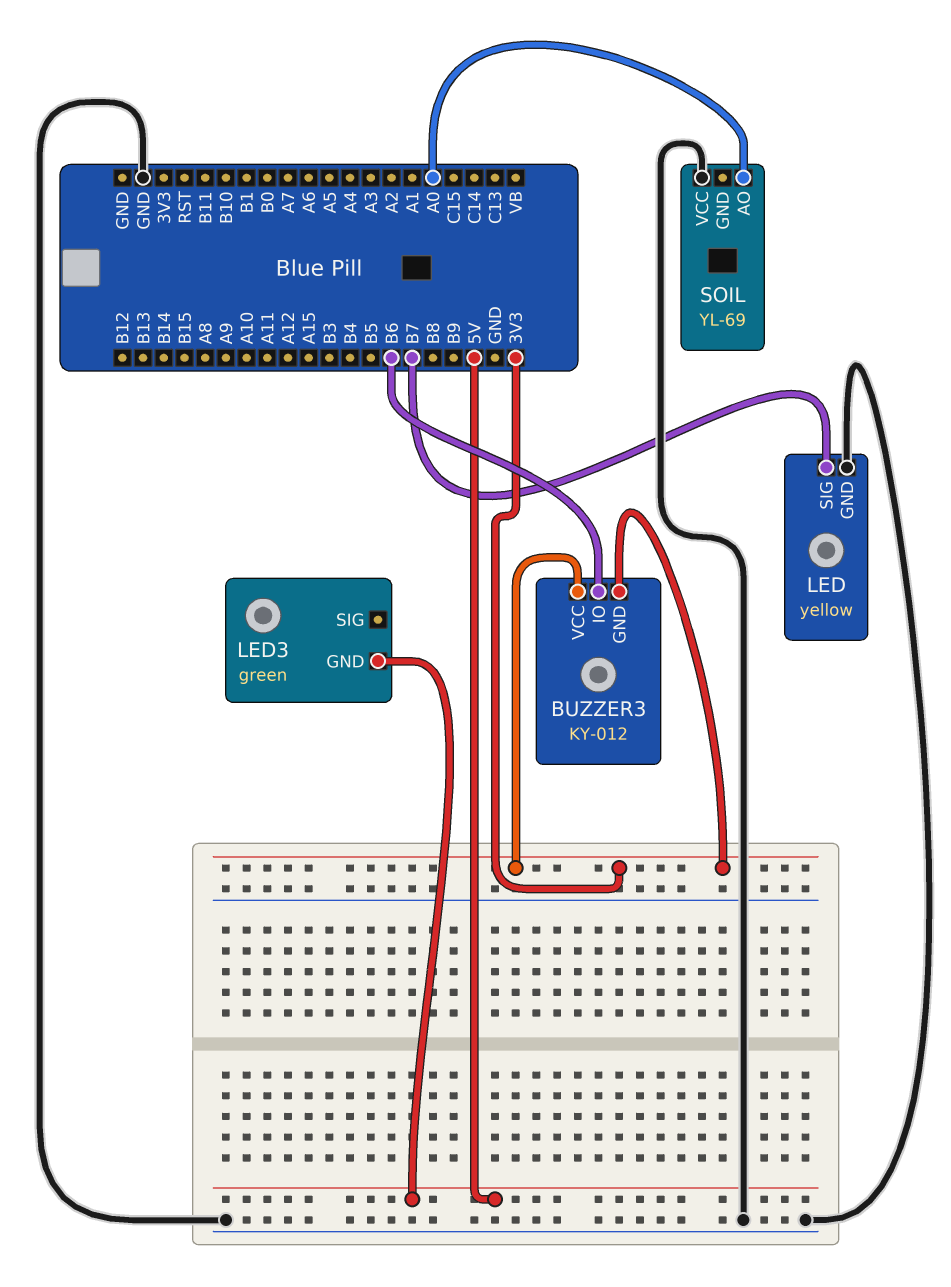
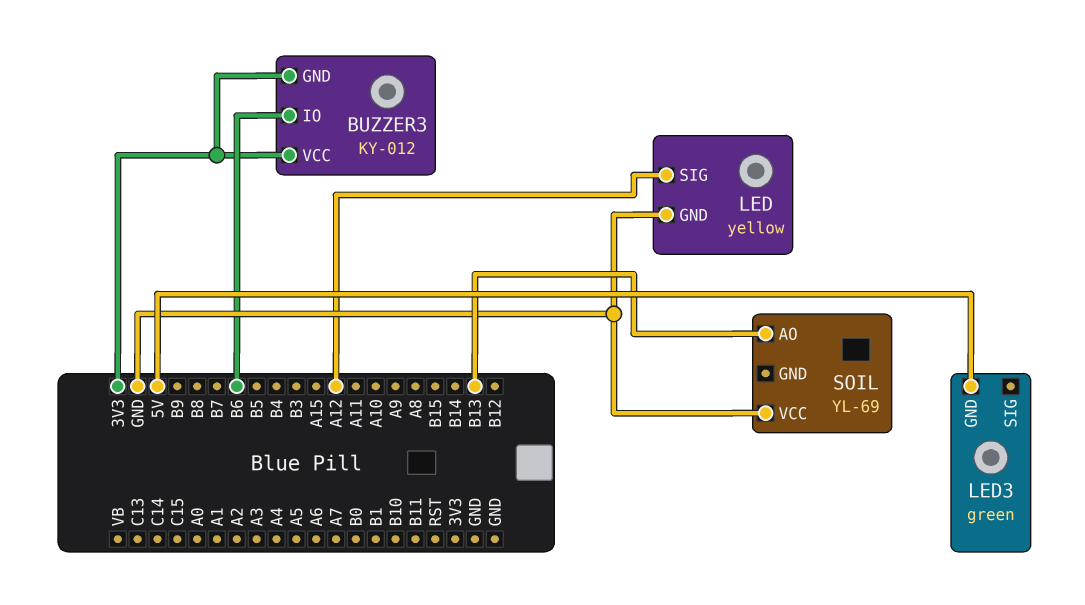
LED pin SIG: B7 -> A12
SOIL pin AO: A0 -> B13

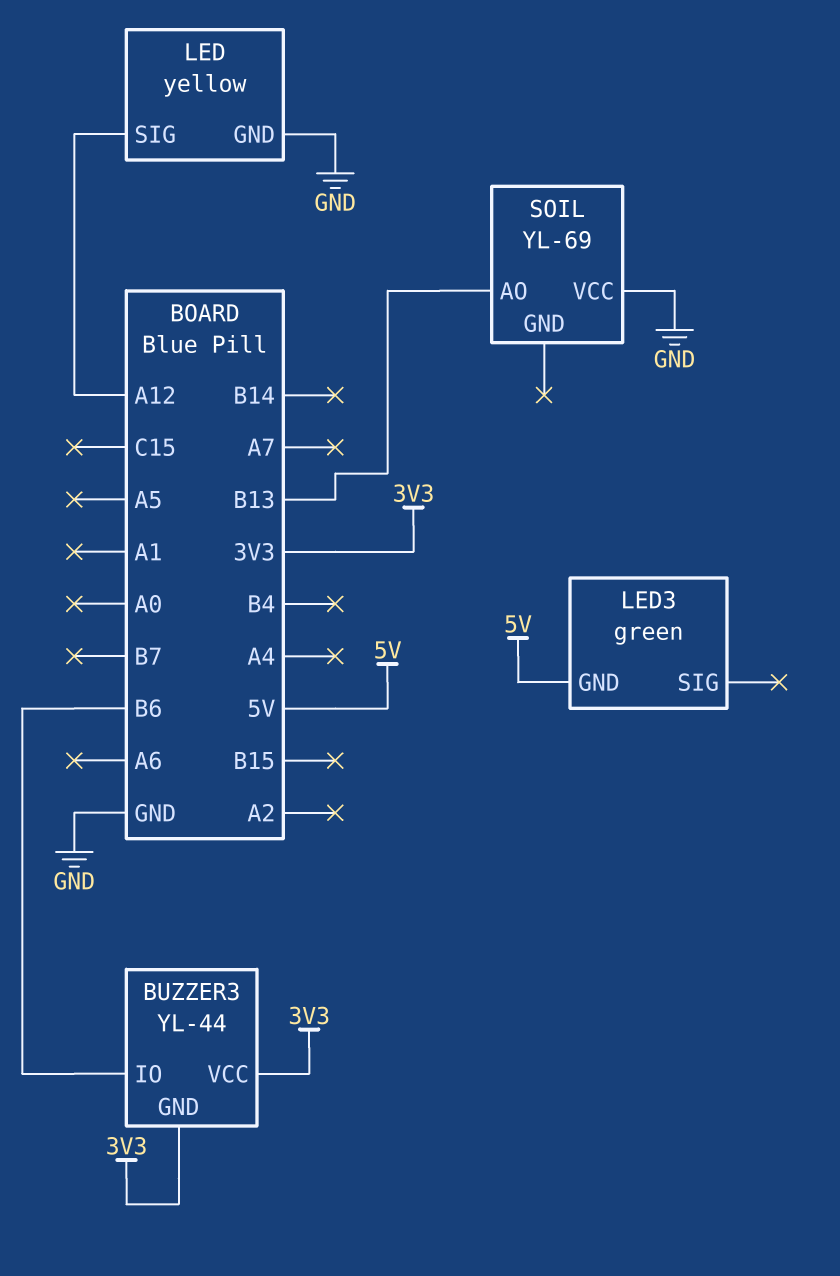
BUZZER3: KY-012 -> YL-44

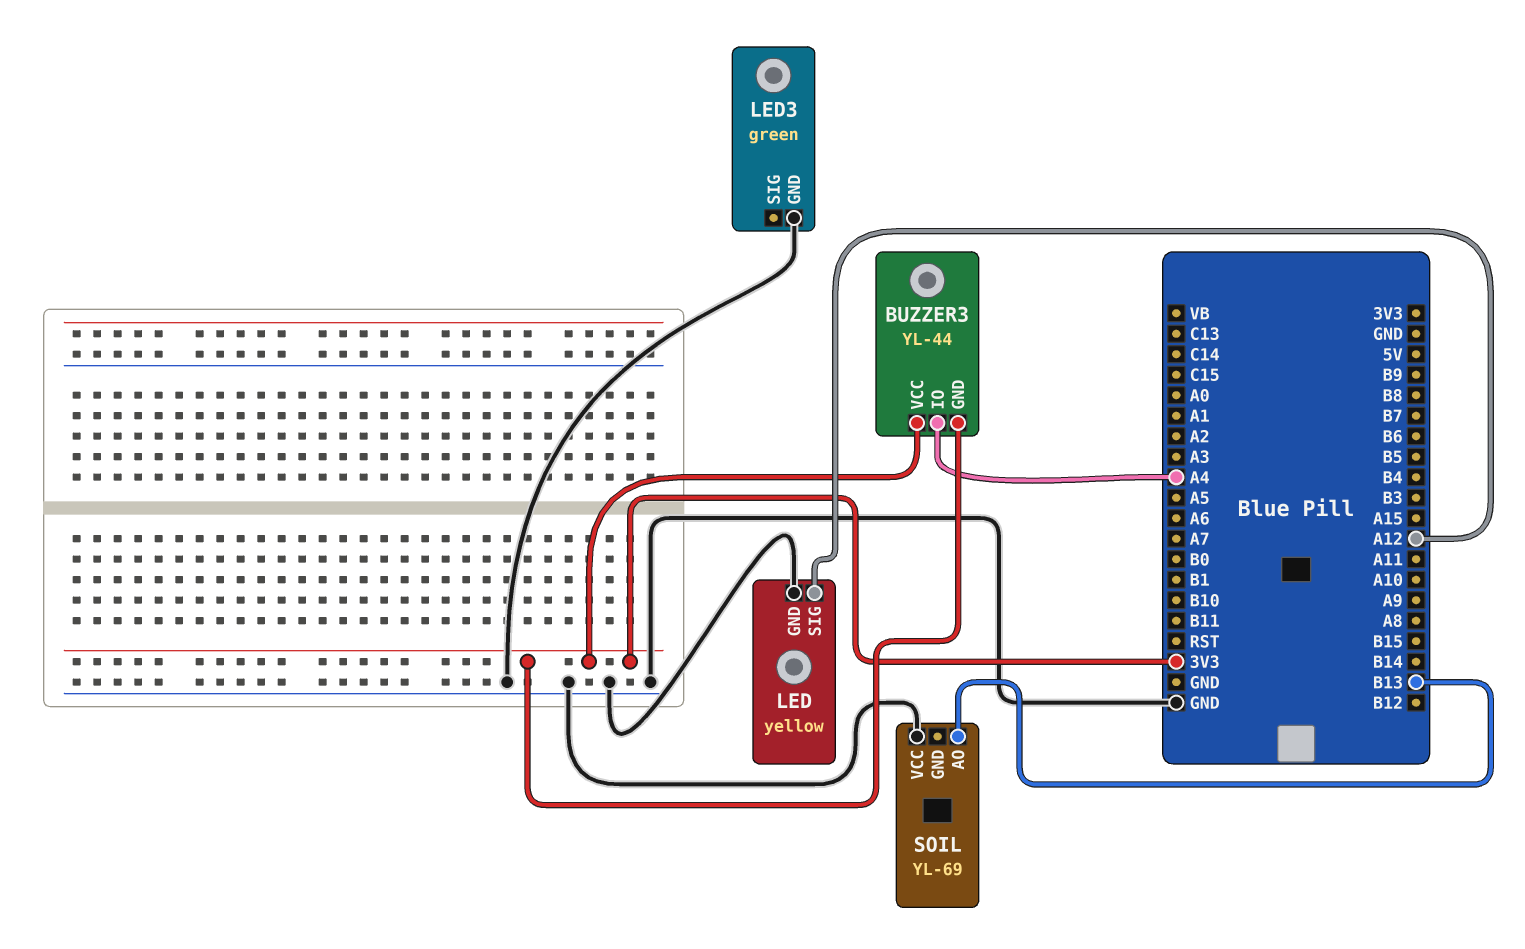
BUZZER3 pin IO: B6 -> A4
LED3 pin GND: 5V -> GND

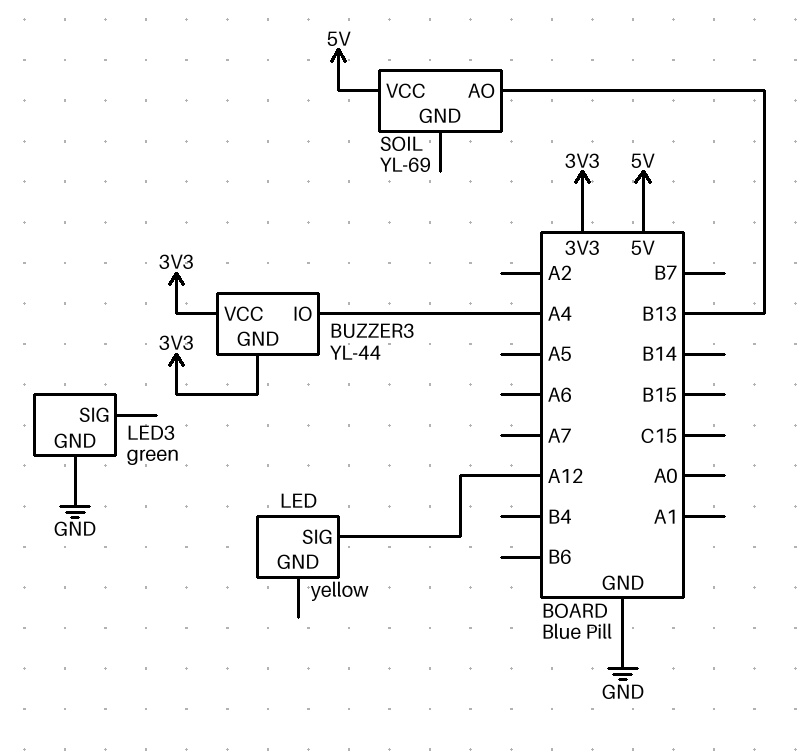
LED pin GND: GND -> none
SOIL pin VCC: GND -> 5V

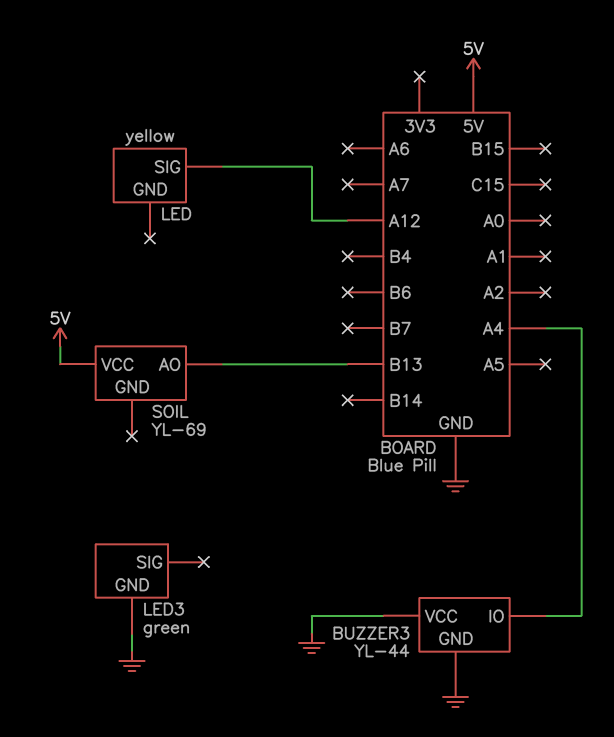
BUZZER3 pin GND: 3V3 -> GND
BUZZER3 pin VCC: 3V3 -> GND

